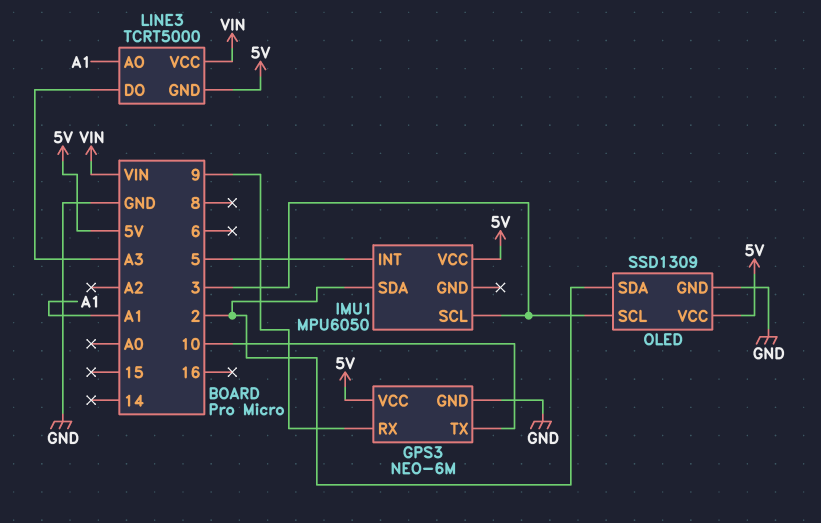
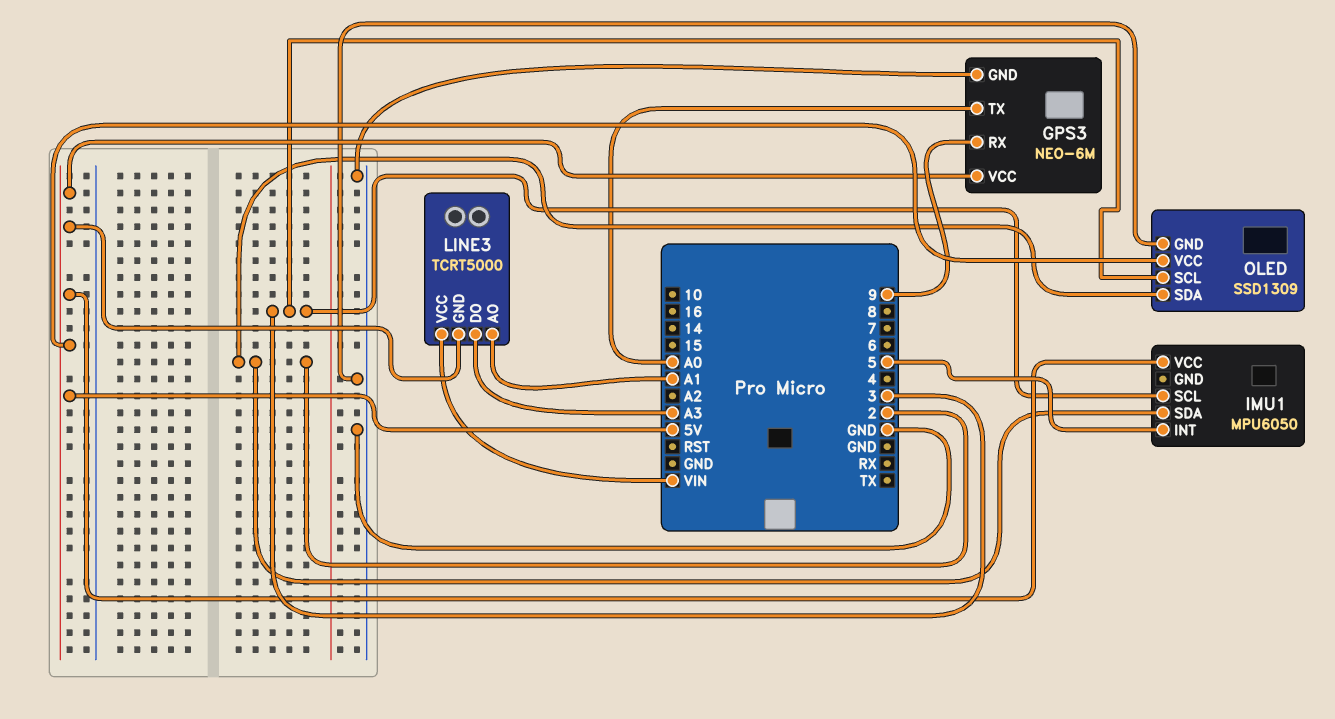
GPS3 pin TX: 10 -> A0

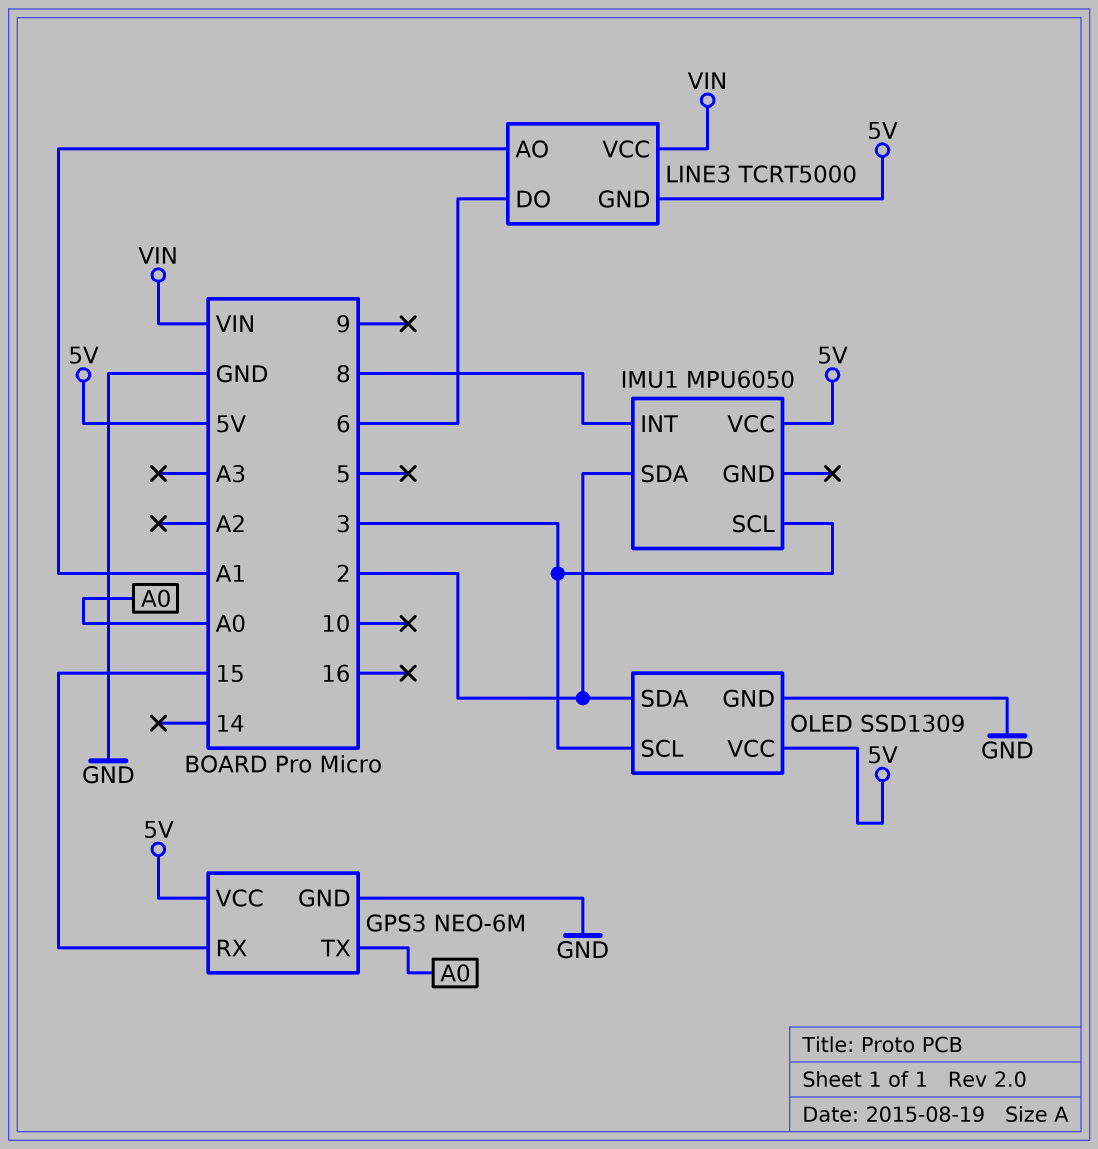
GPS3 pin RX: 9 -> 15
IMU1 pin INT: 5 -> 8
LINE3 pin DO: A3 -> 6

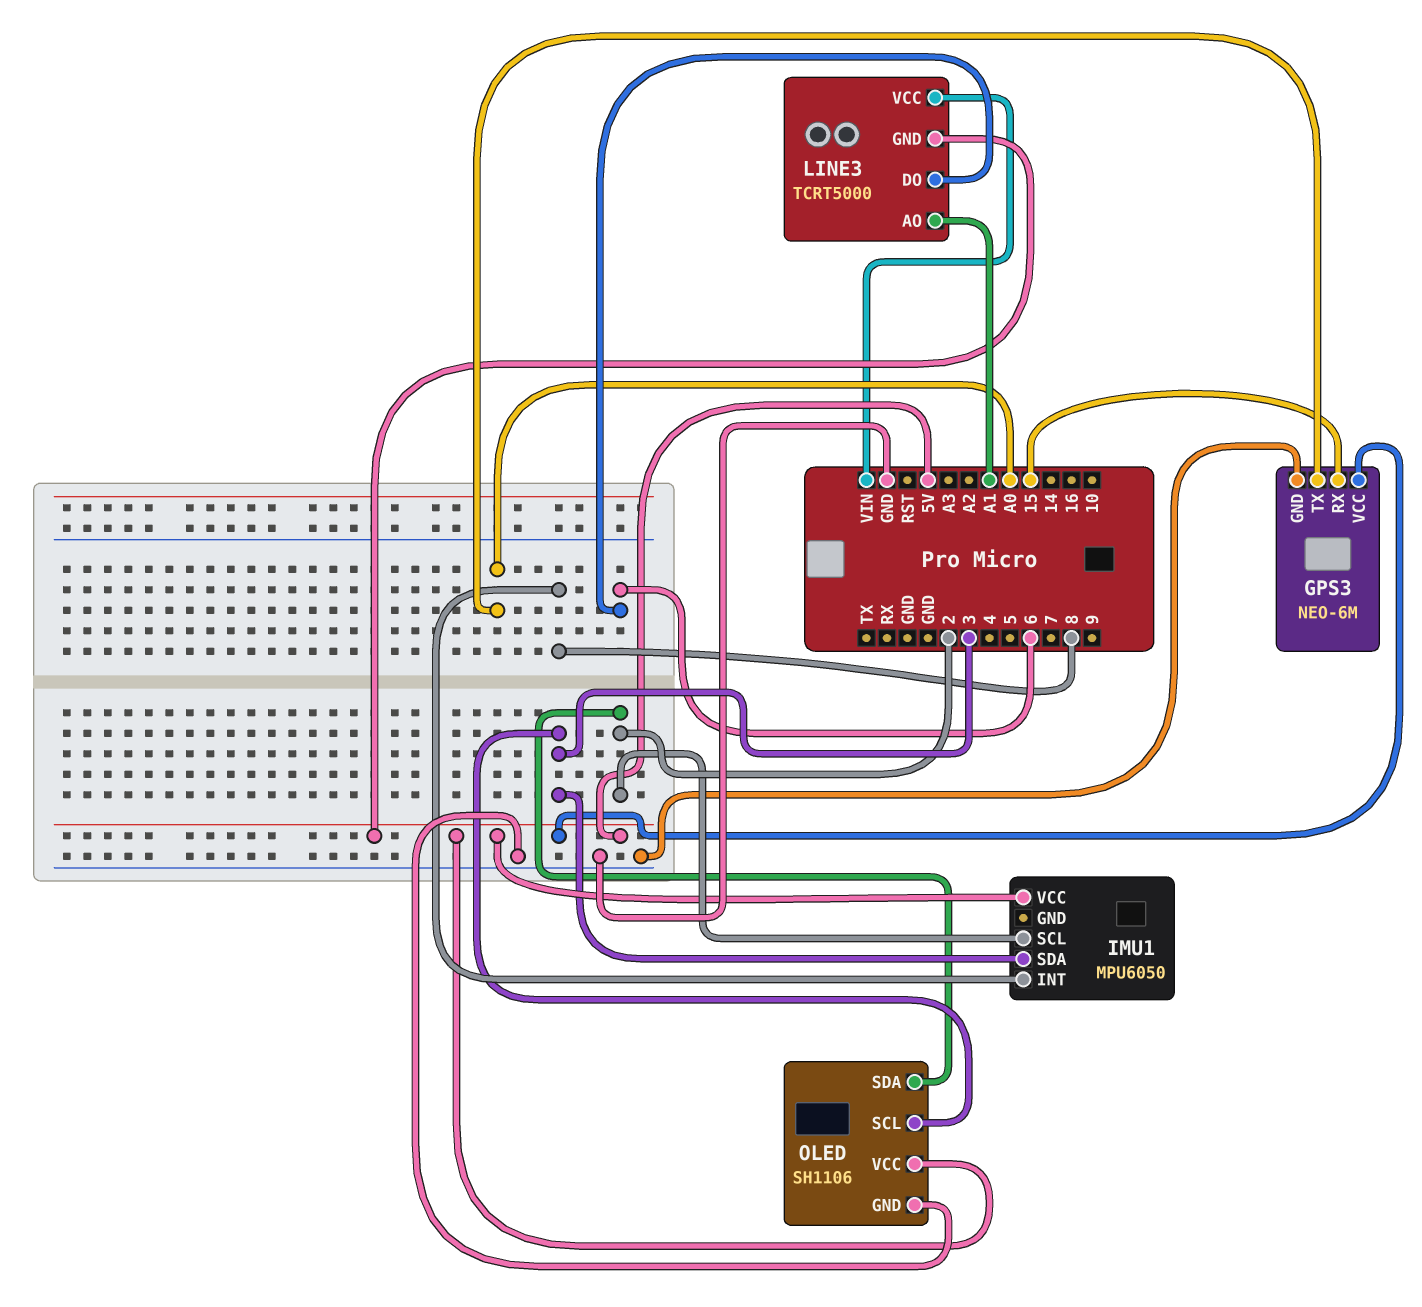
IMU1 pin SCL: 3 -> 2
IMU1 pin SDA: 2 -> 3
OLED: SSD1309 -> SH1106

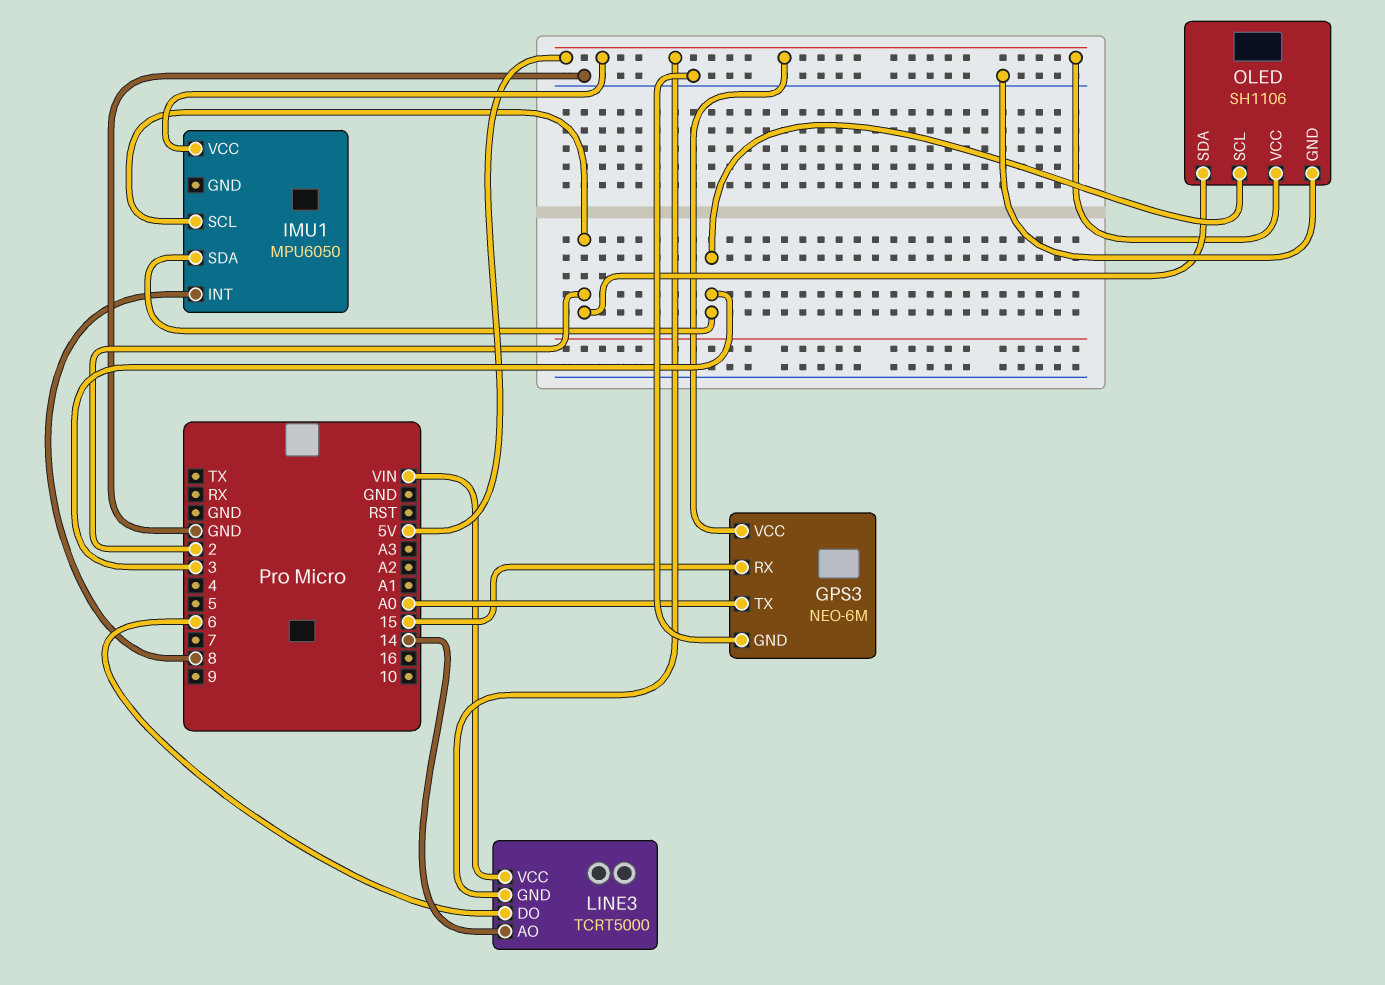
LINE3 pin AO: A1 -> 14

